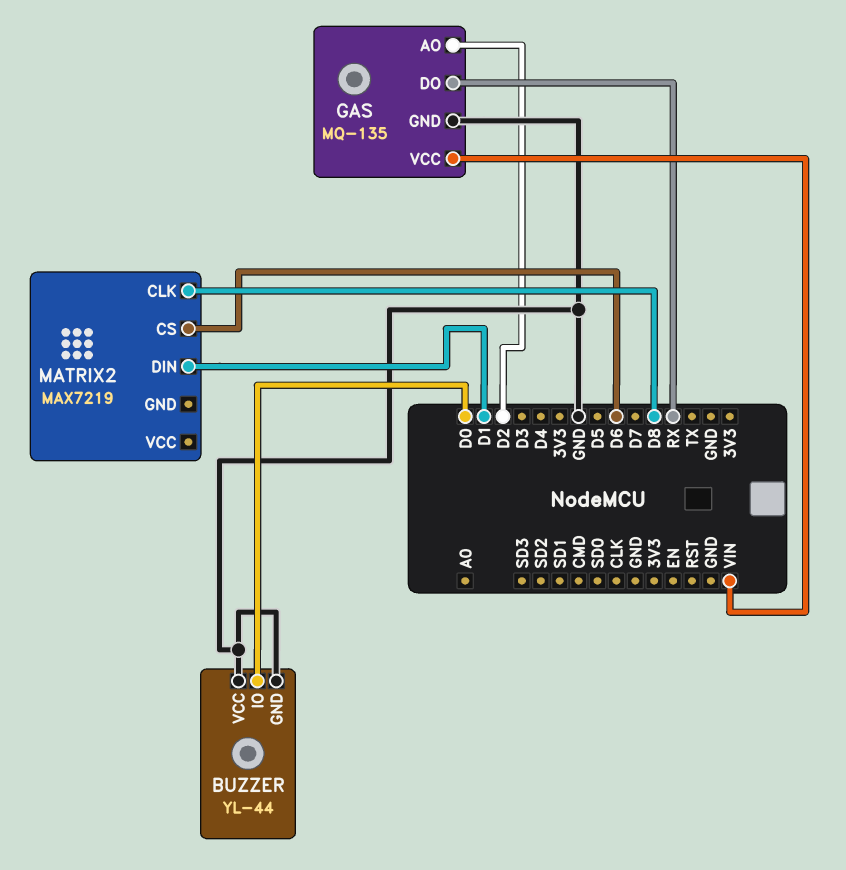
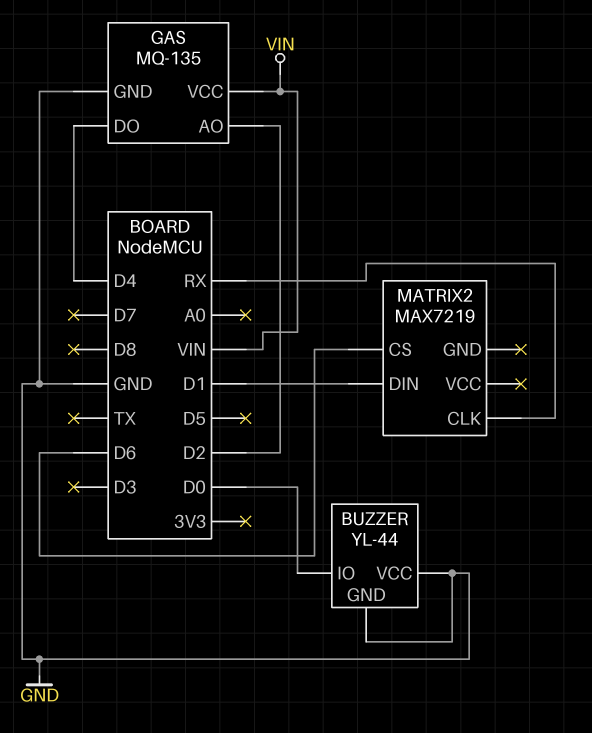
GAS pin DO: RX -> D4
MATRIX2 pin CLK: D8 -> RX

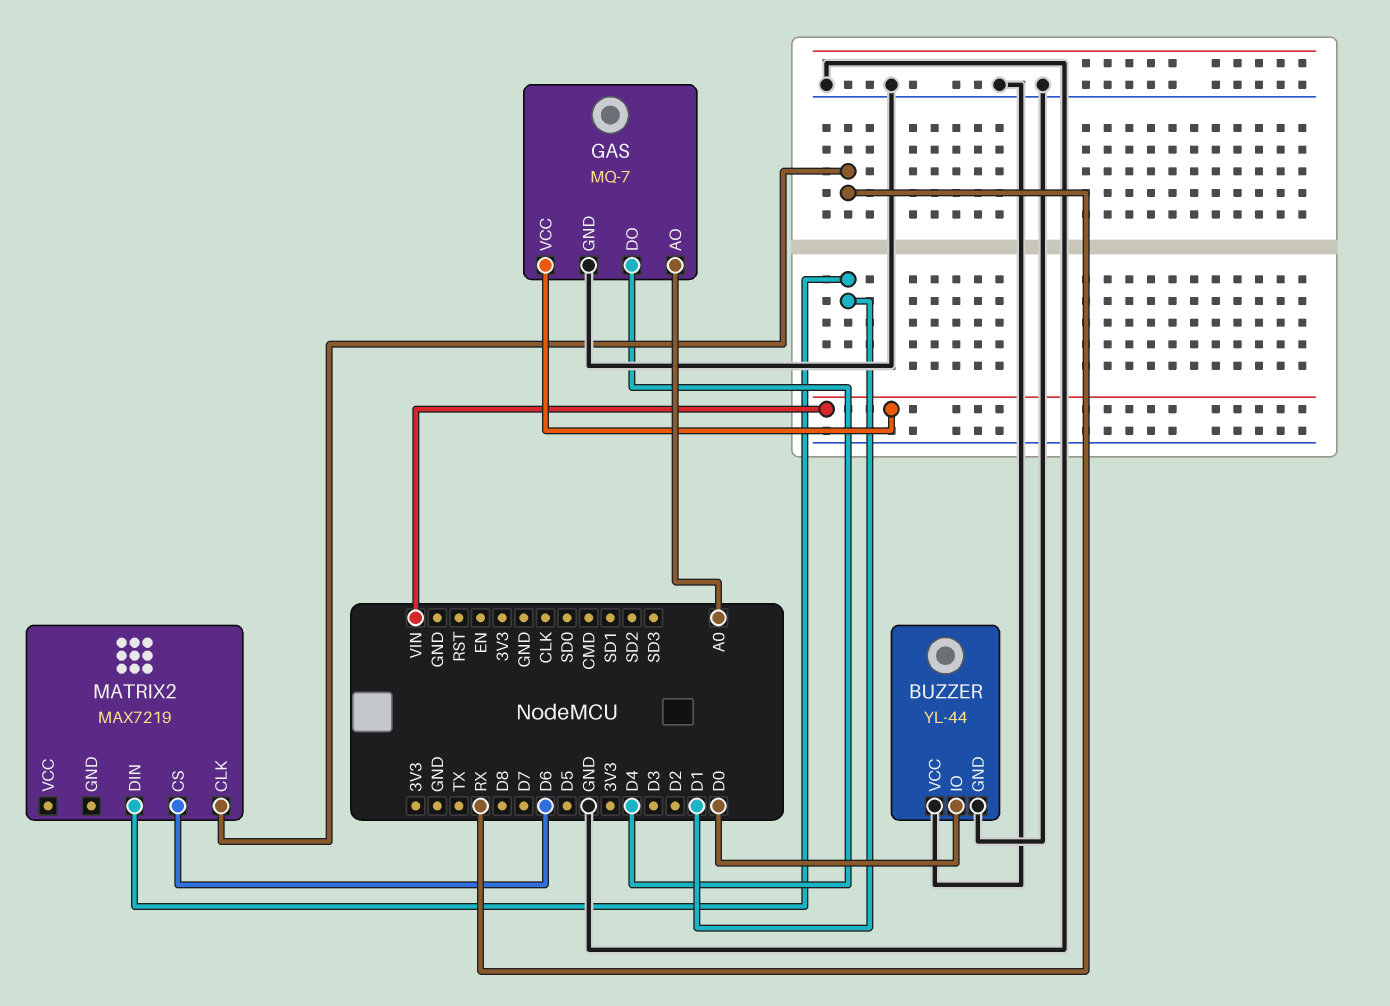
GAS: MQ-135 -> MQ-7
GAS pin AO: D2 -> A0

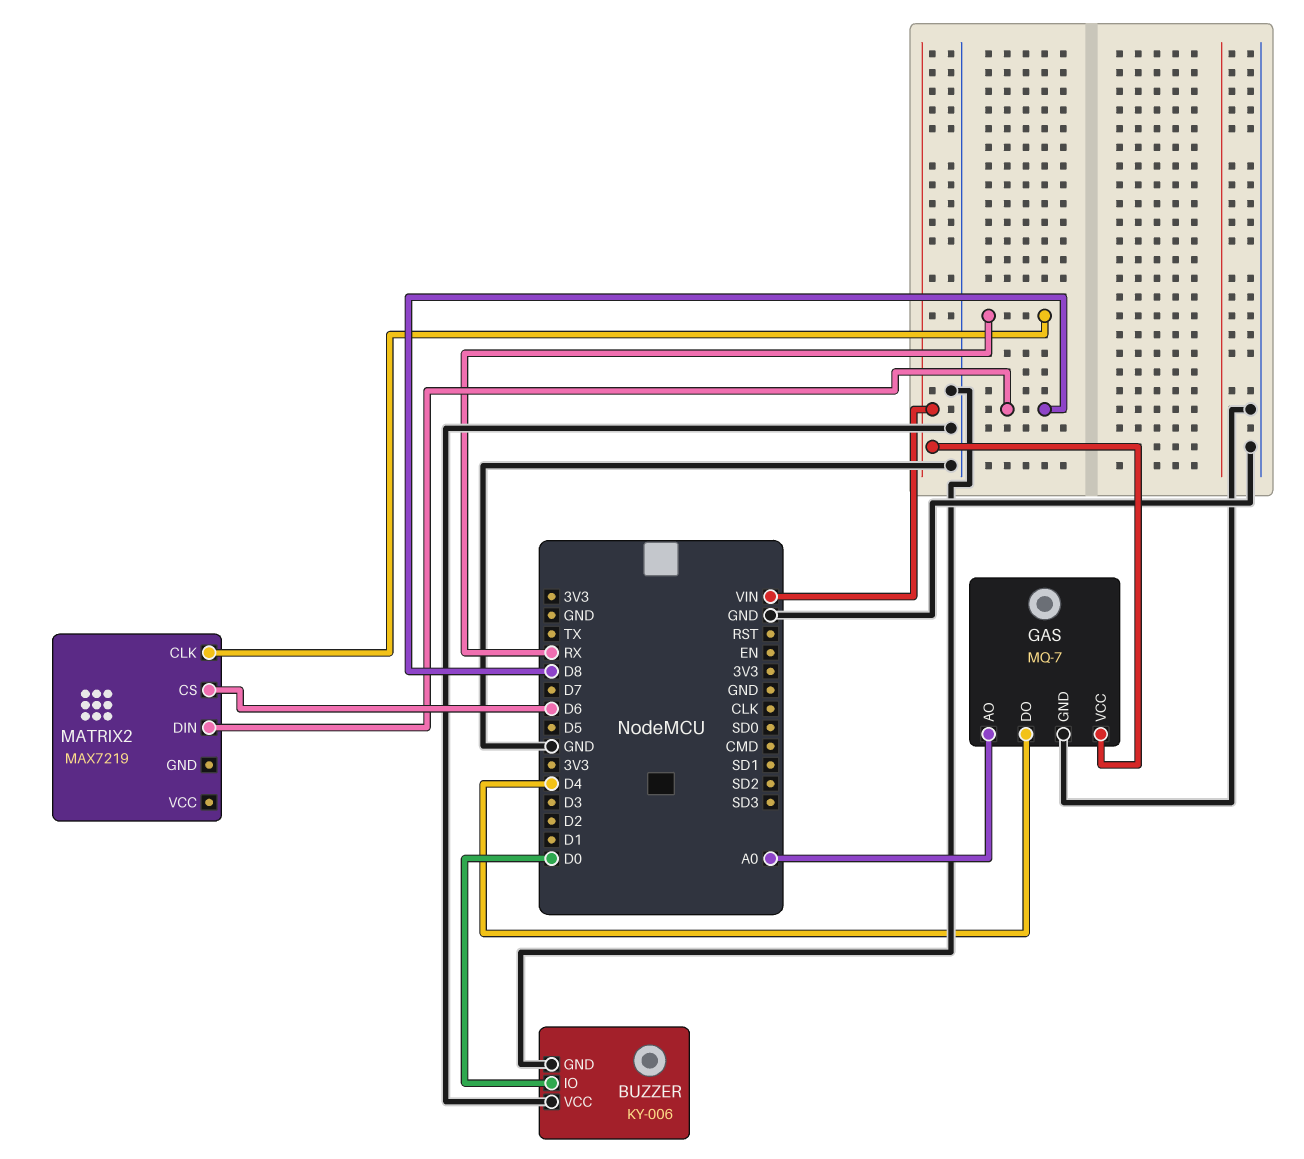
BUZZER: YL-44 -> KY-006
MATRIX2 pin DIN: D1 -> D8

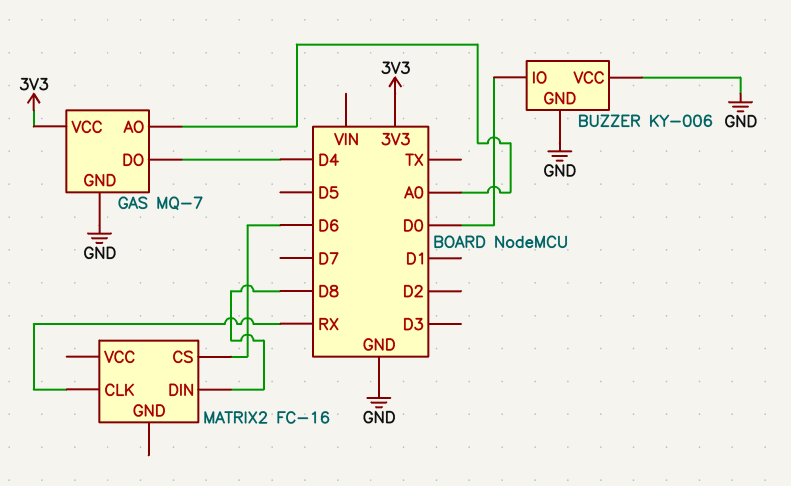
GAS pin VCC: VIN -> 3V3
MATRIX2: MAX7219 -> FC-16

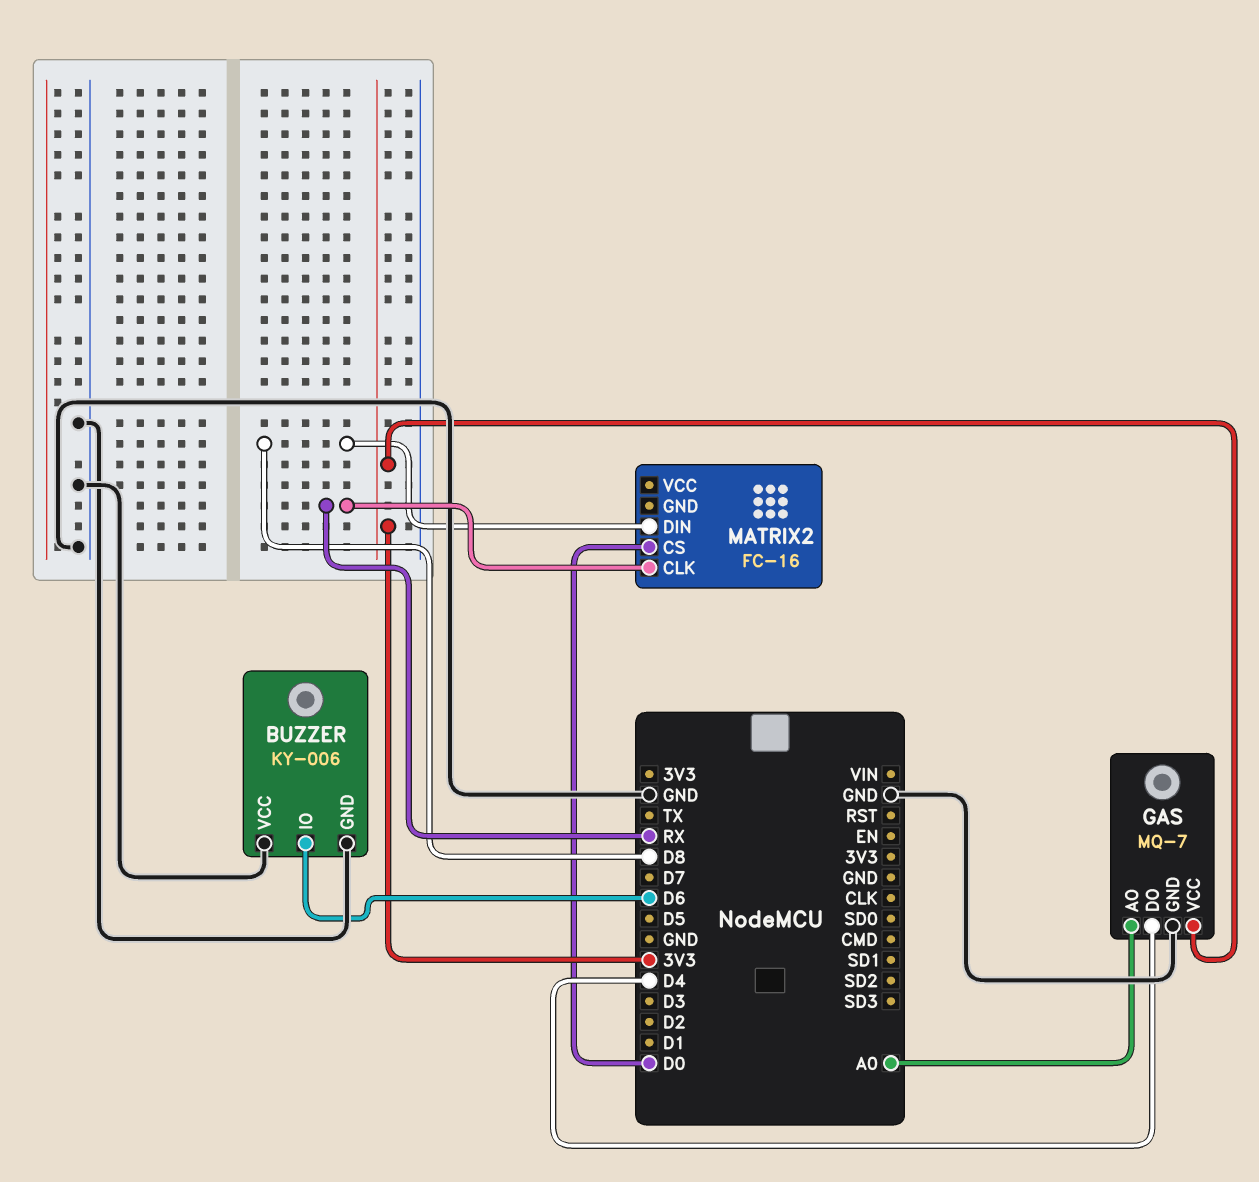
BUZZER pin IO: D0 -> D6
MATRIX2 pin CS: D6 -> D0

